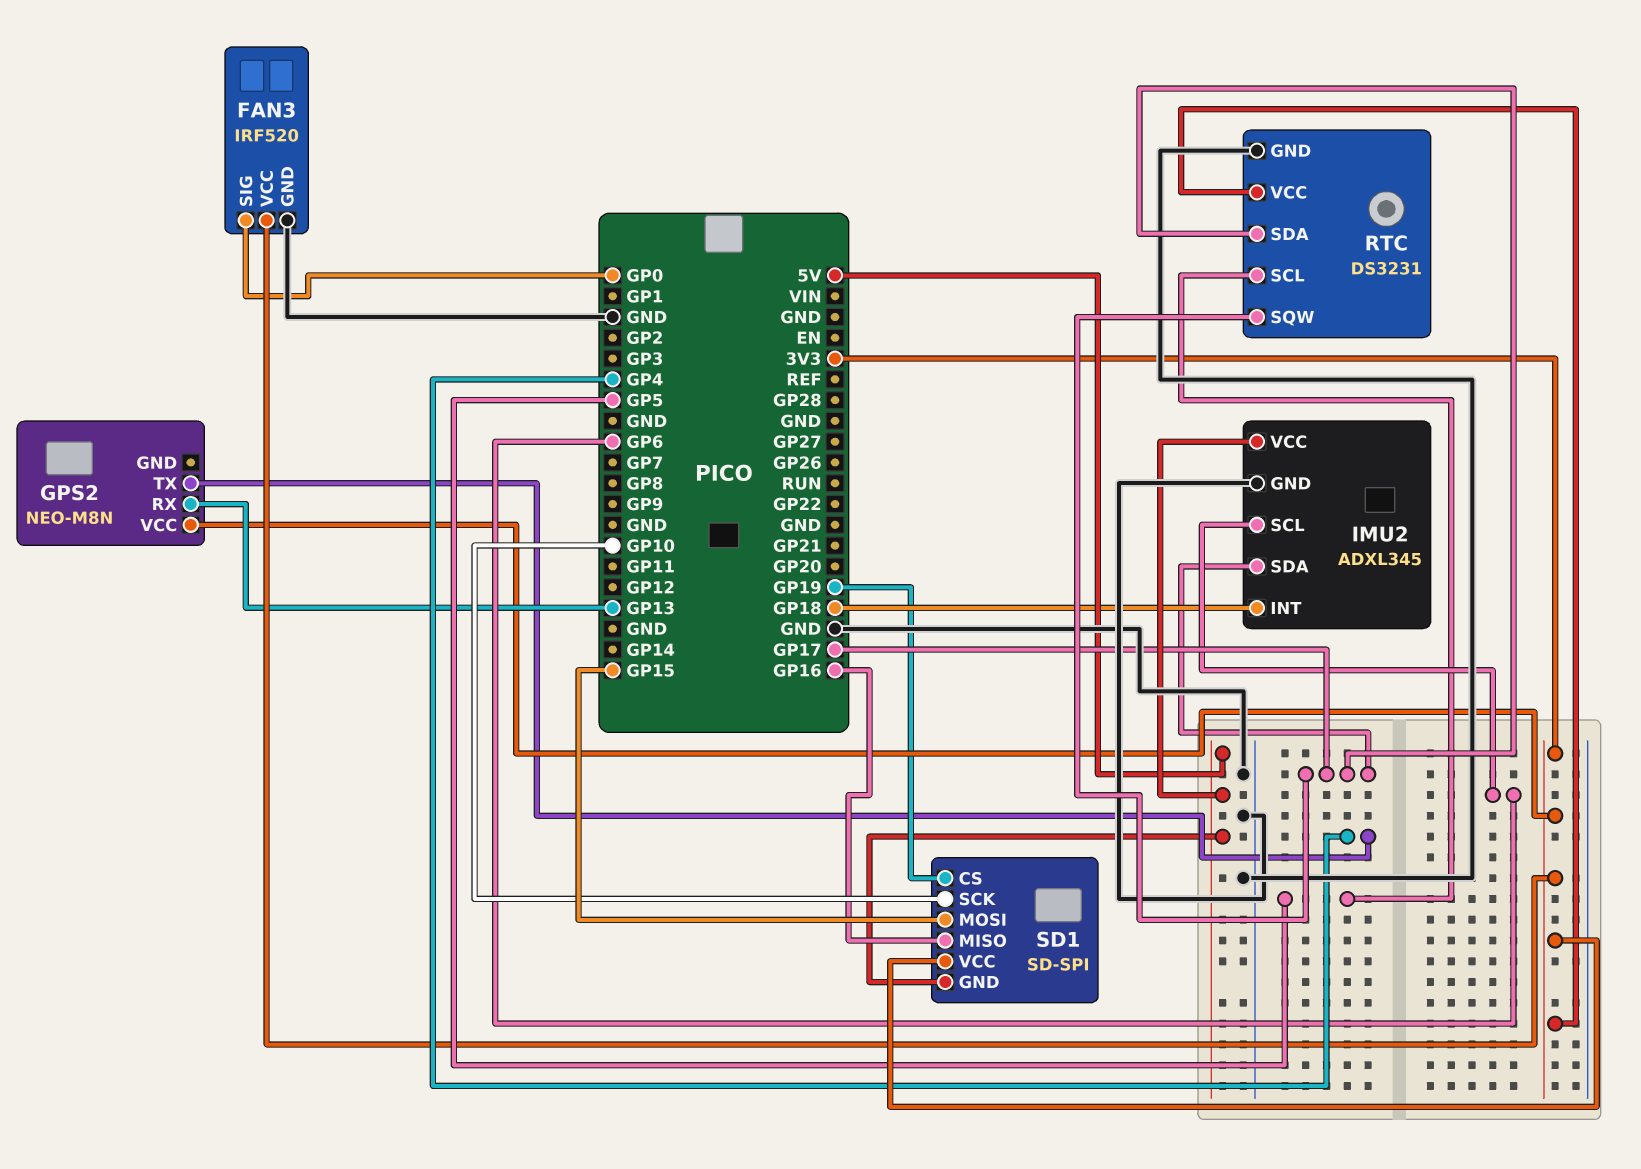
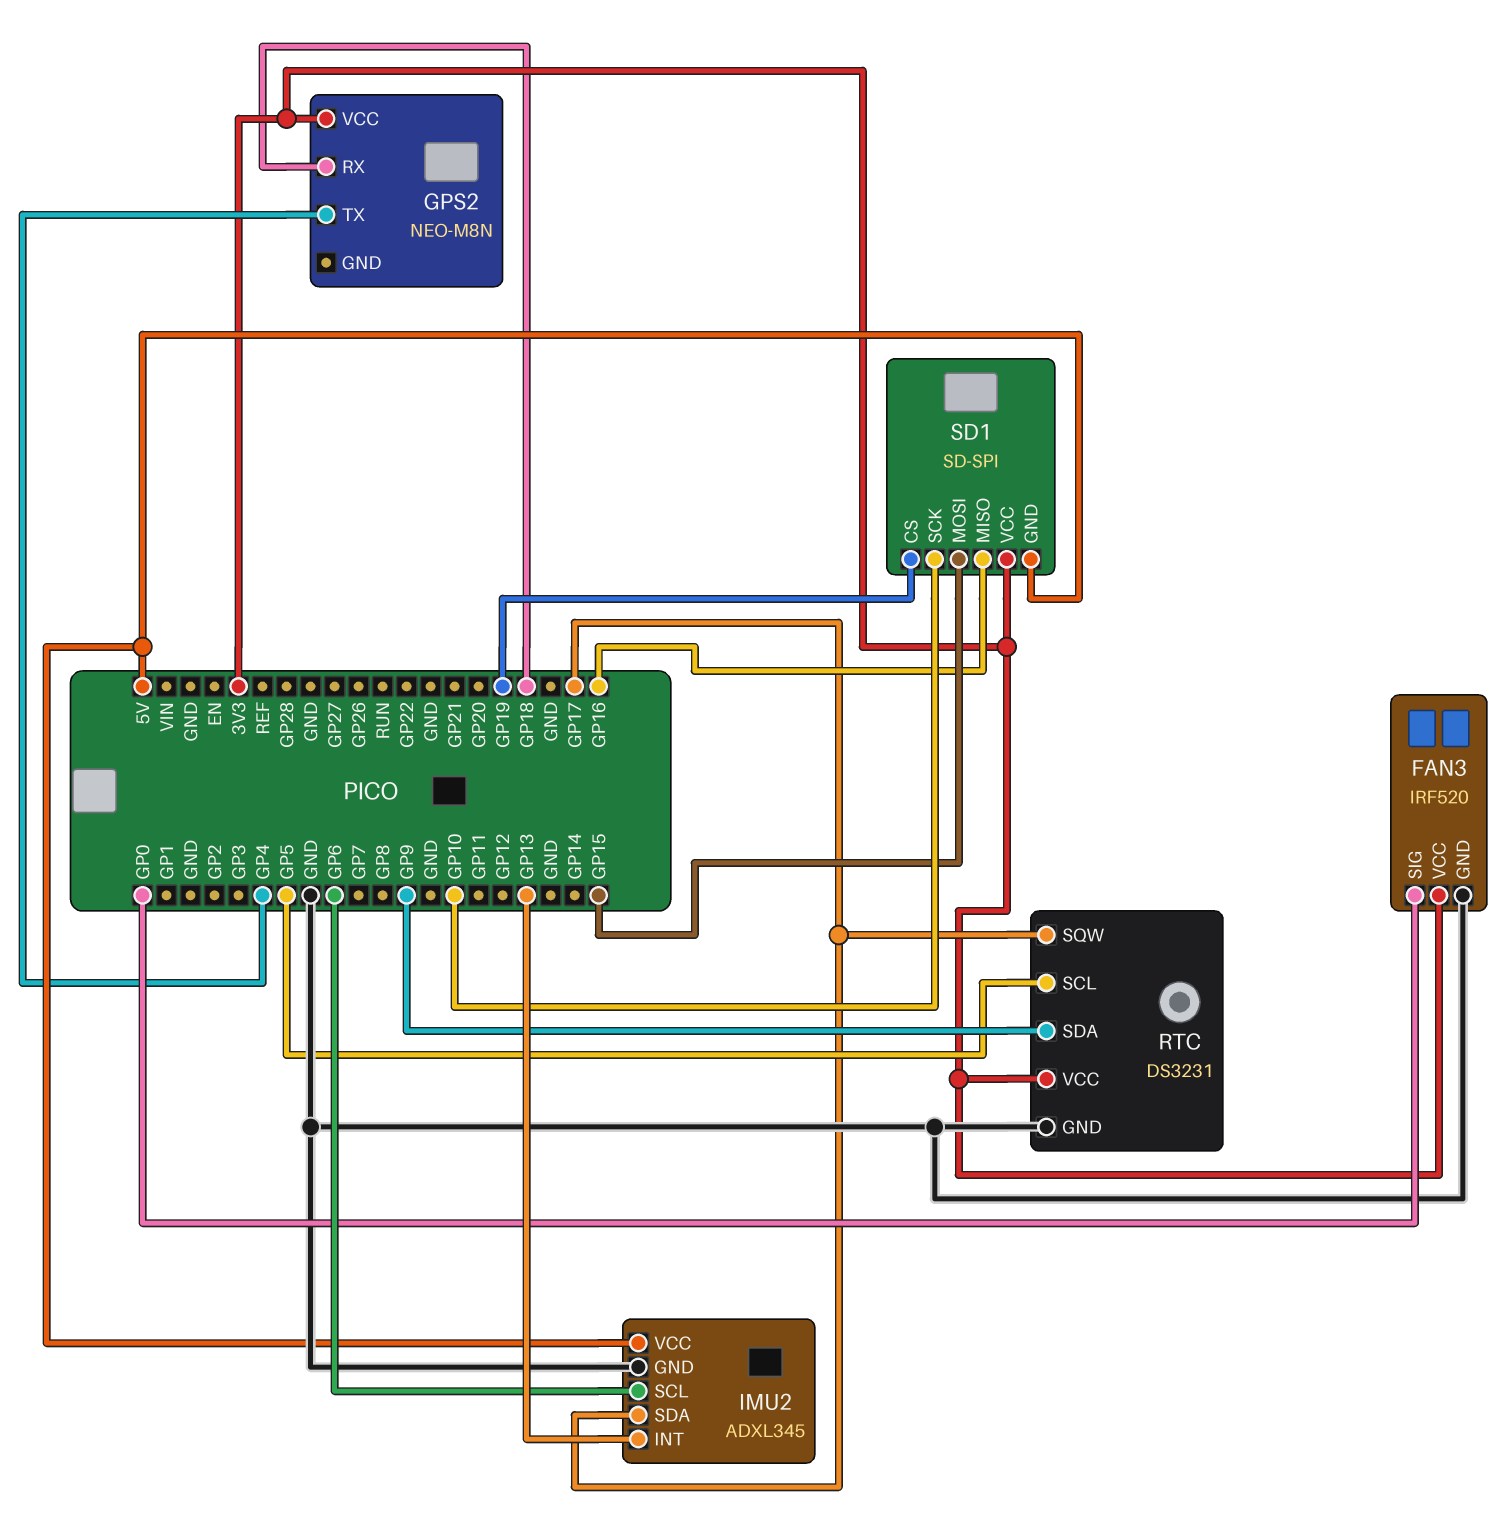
GPS2 pin RX: GP13 -> GP18
IMU2 pin INT: GP18 -> GP13
RTC pin SDA: GP17 -> GP9

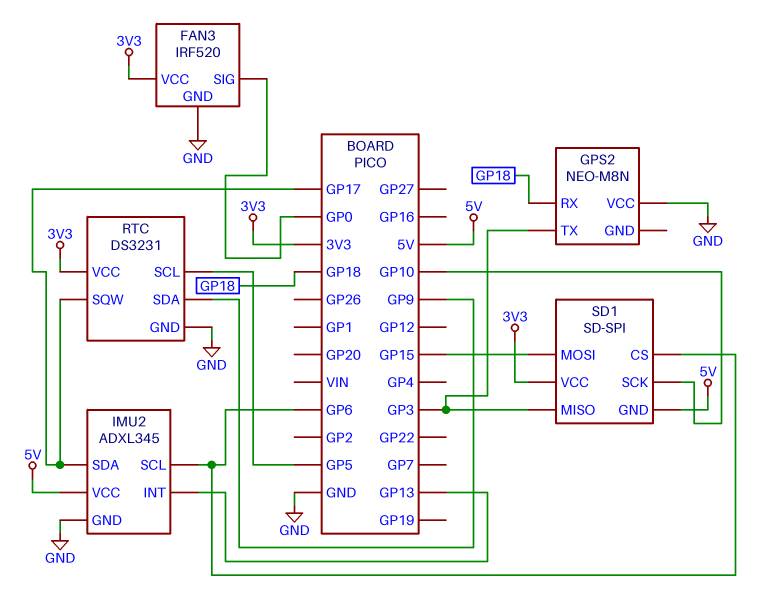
GPS2 pin TX: GP4 -> GP3
GPS2 pin VCC: 3V3 -> GND
SD1 pin CS: GP19 -> GP6
SD1 pin MISO: GP16 -> GP3

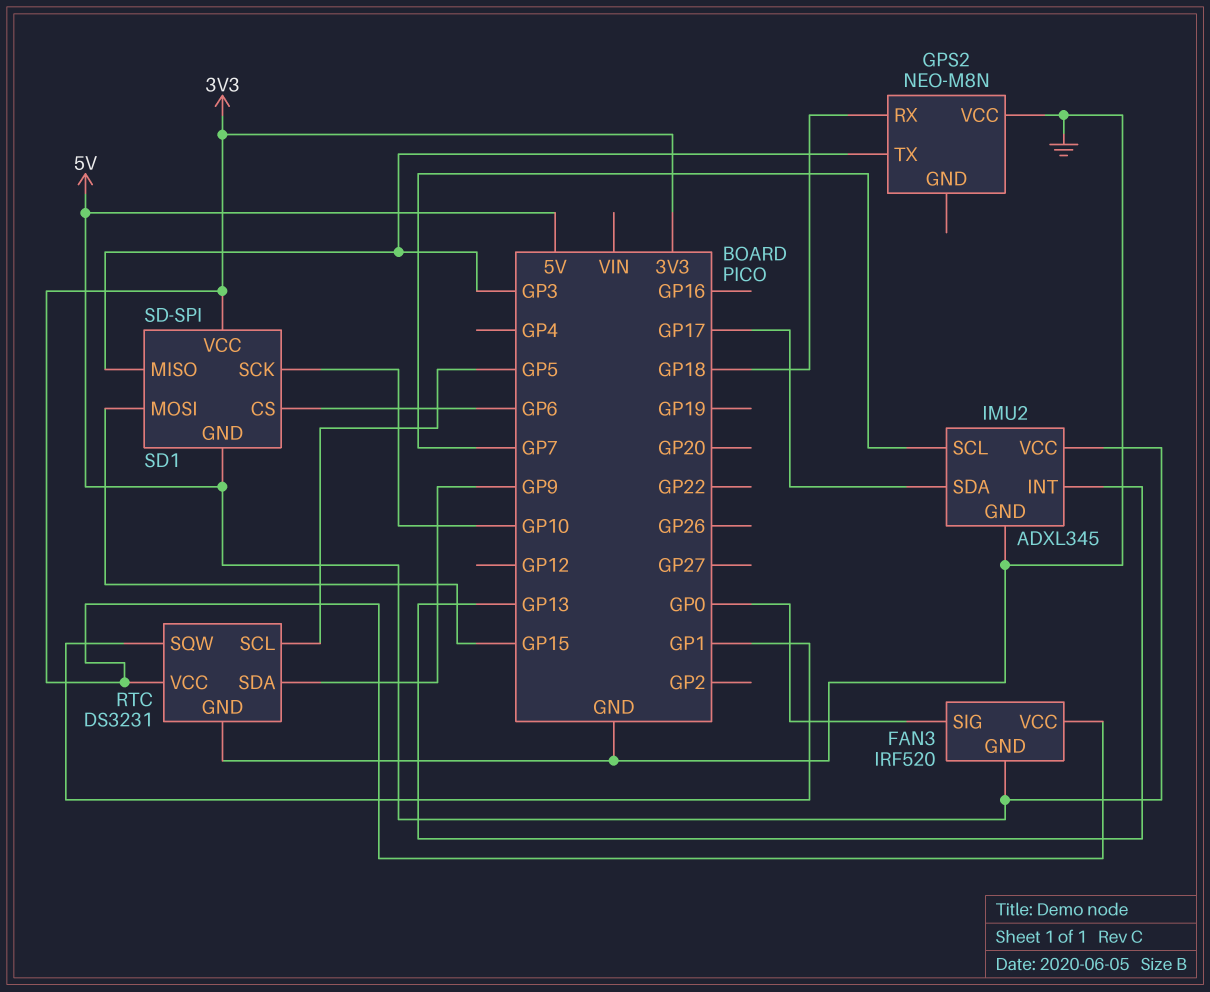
FAN3 pin GND: GND -> 5V
IMU2 pin SCL: GP6 -> GP7
RTC pin SQW: GP17 -> GP1

